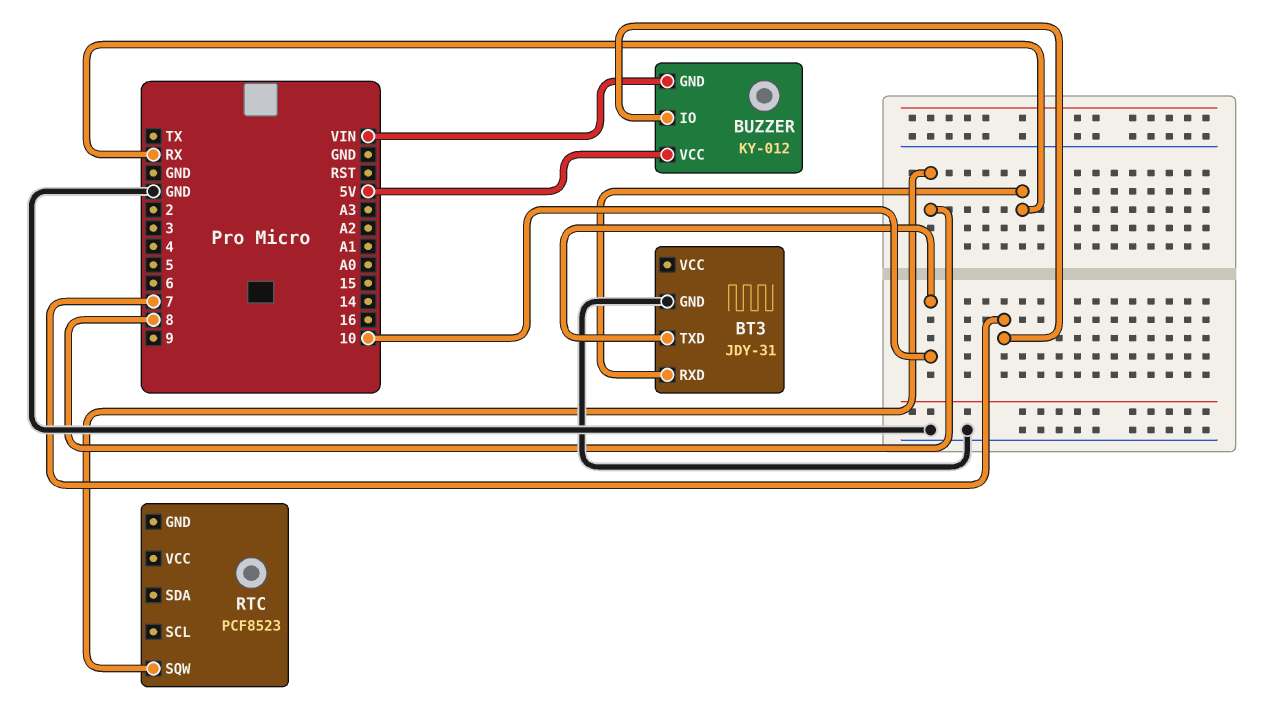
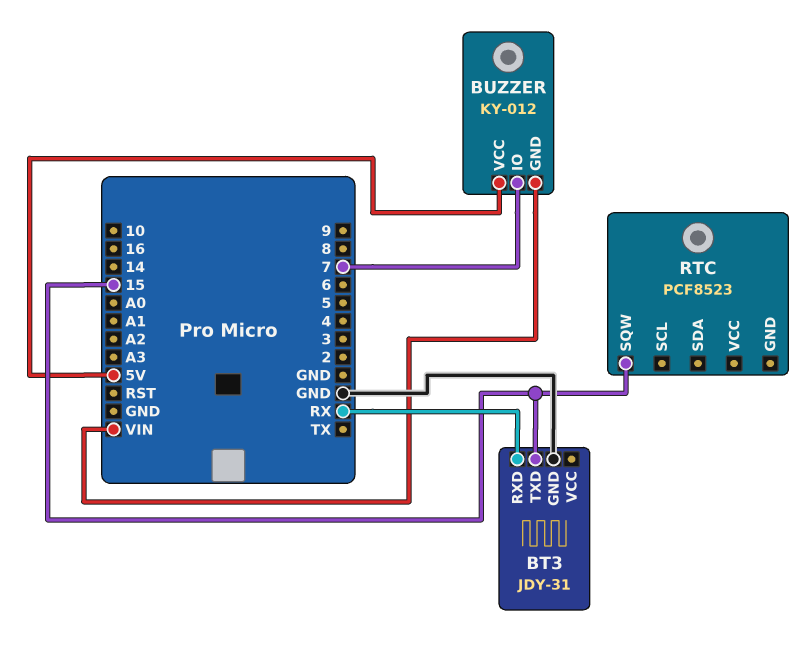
BT3 pin TXD: 10 -> 15
RTC pin SQW: 8 -> 15

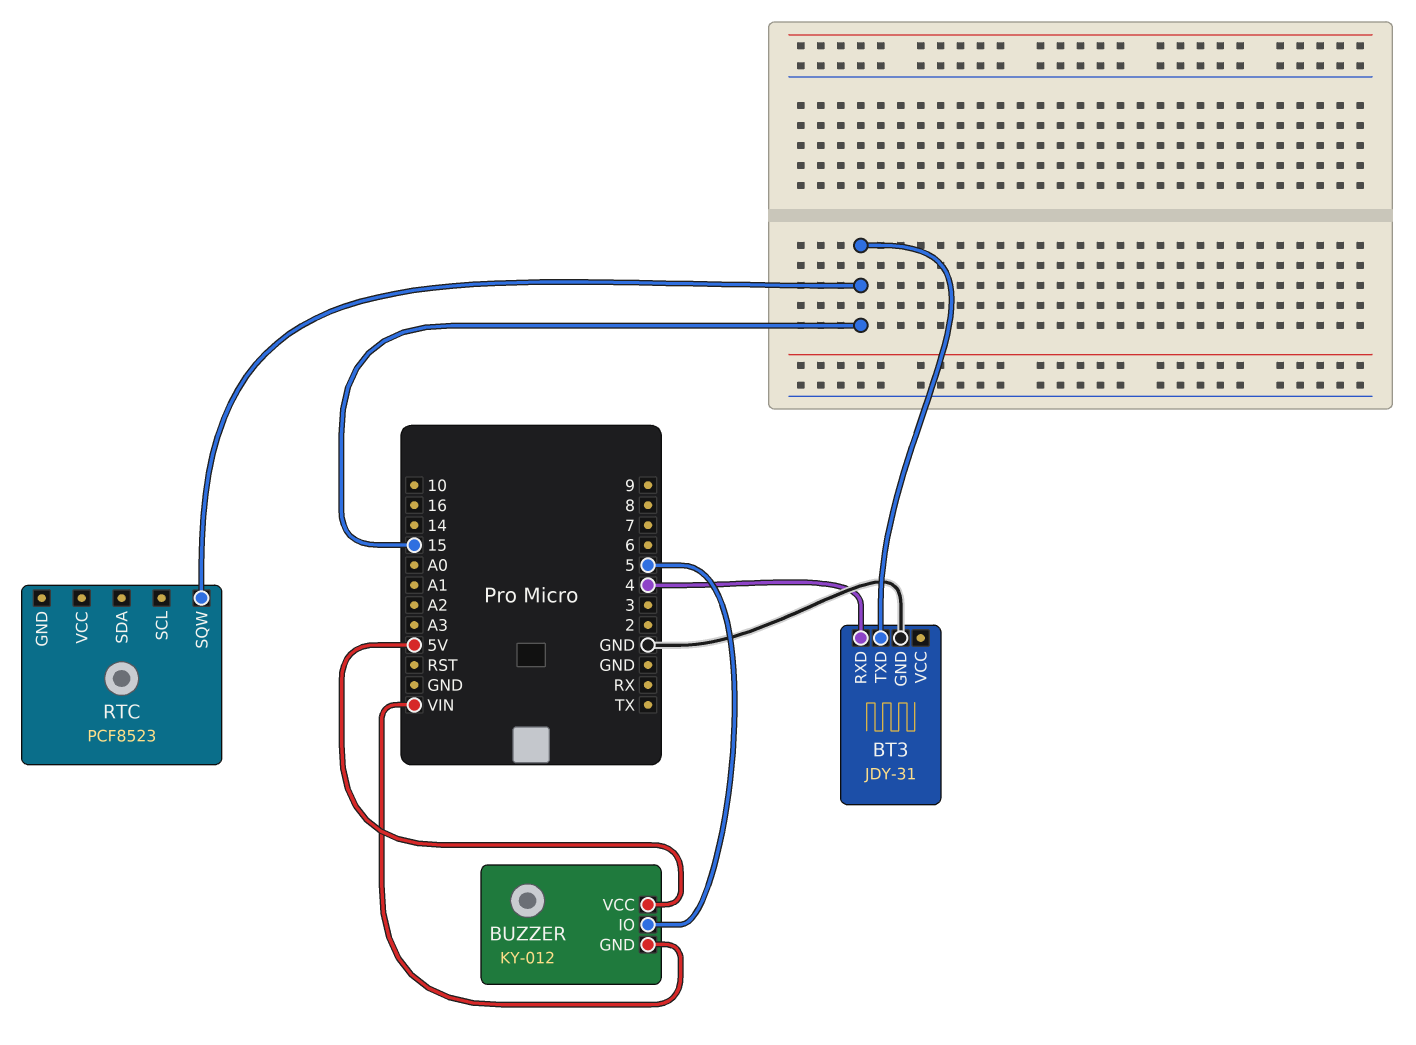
BT3 pin RXD: RX -> 4
BUZZER pin IO: 7 -> 5

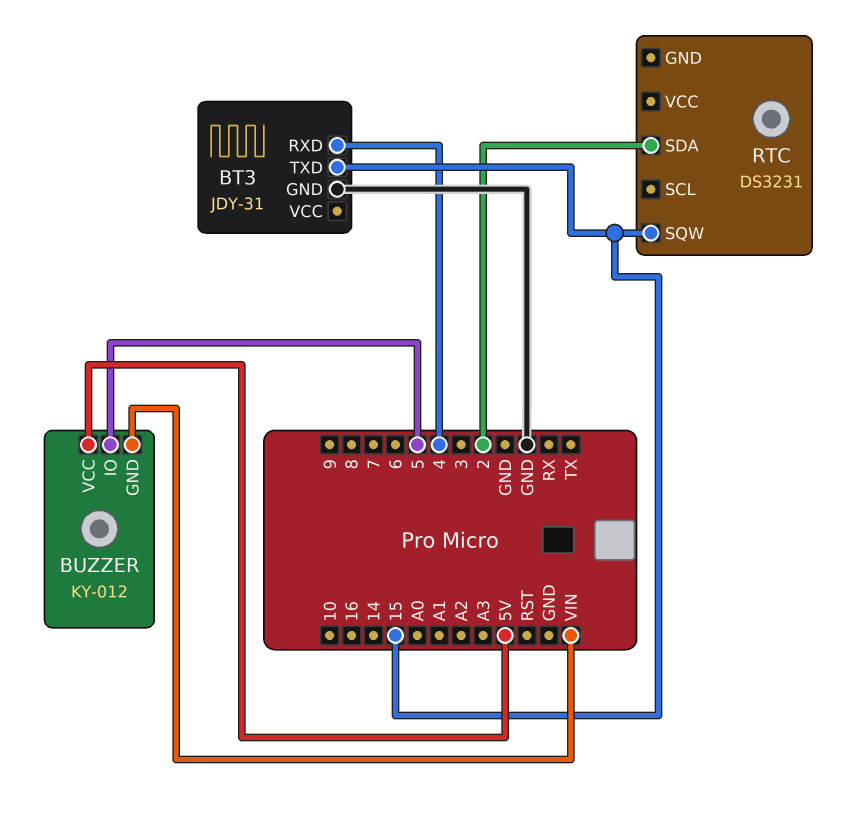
RTC: PCF8523 -> DS3231
RTC pin SDA: none -> 2

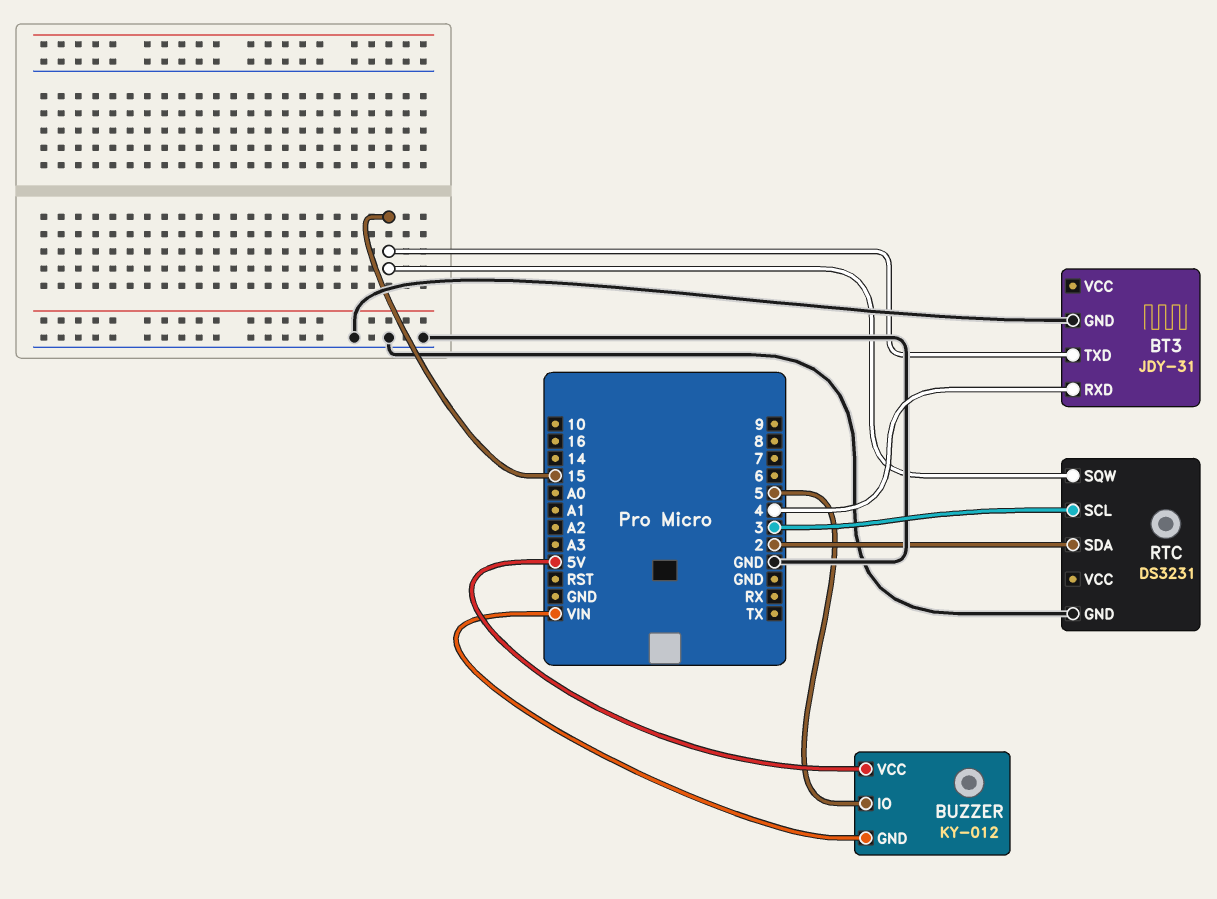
RTC pin GND: none -> GND
RTC pin SCL: none -> 3

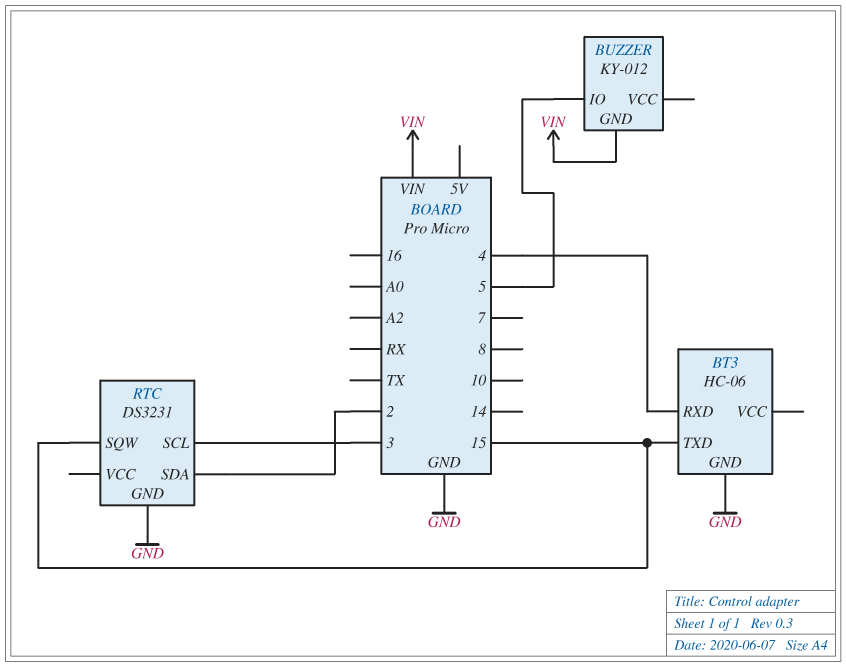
BT3: JDY-31 -> HC-06
BUZZER pin VCC: 5V -> none

